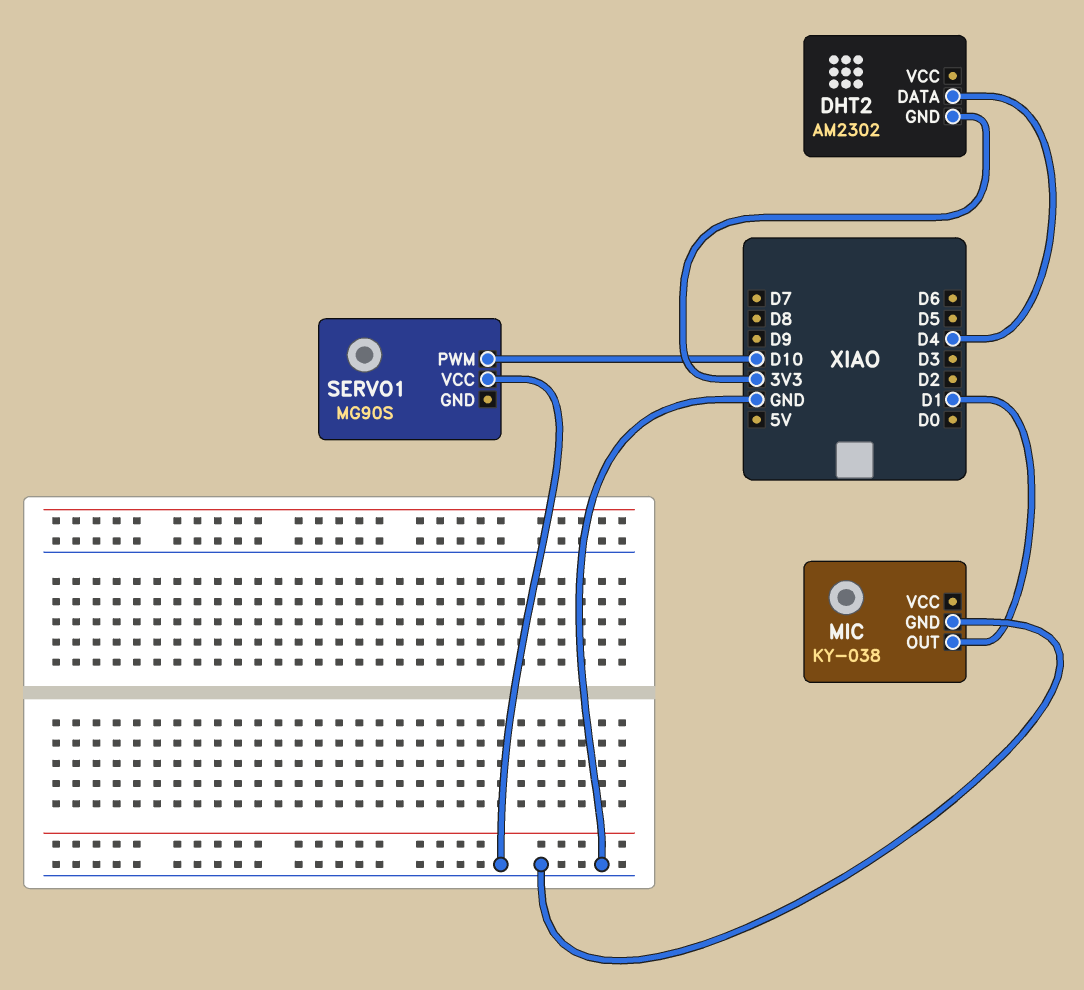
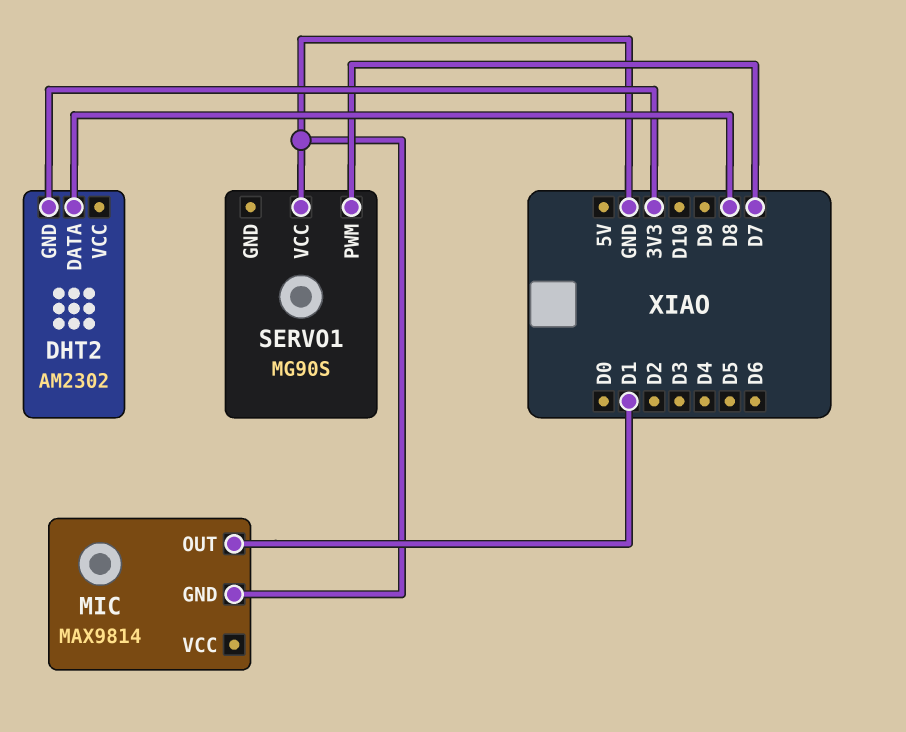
DHT2 pin DATA: D4 -> D8
MIC: KY-038 -> MAX9814
SERVO1 pin PWM: D10 -> D7

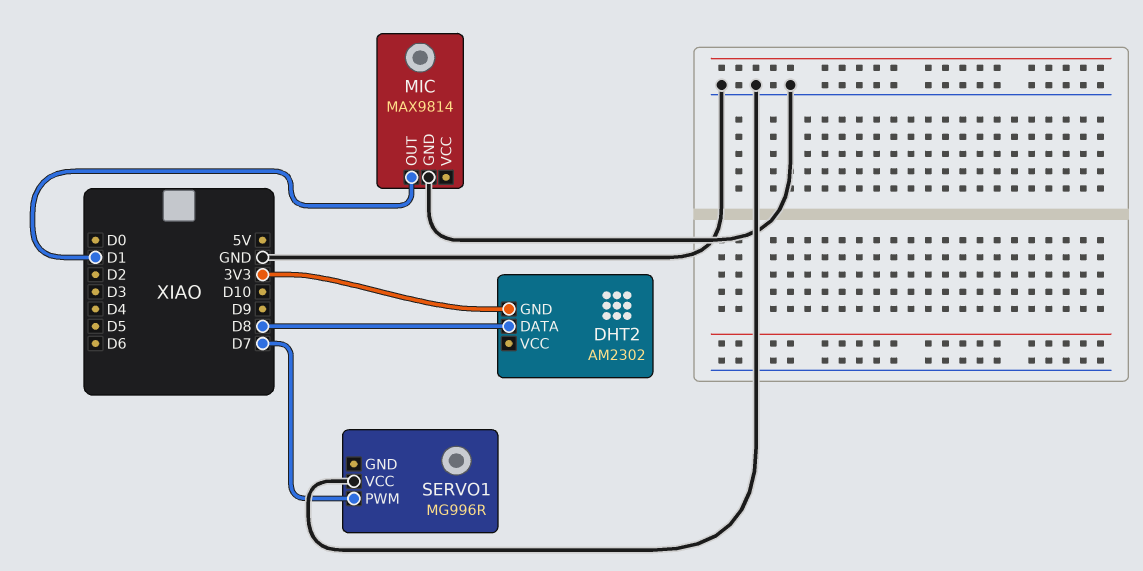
SERVO1: MG90S -> MG996R

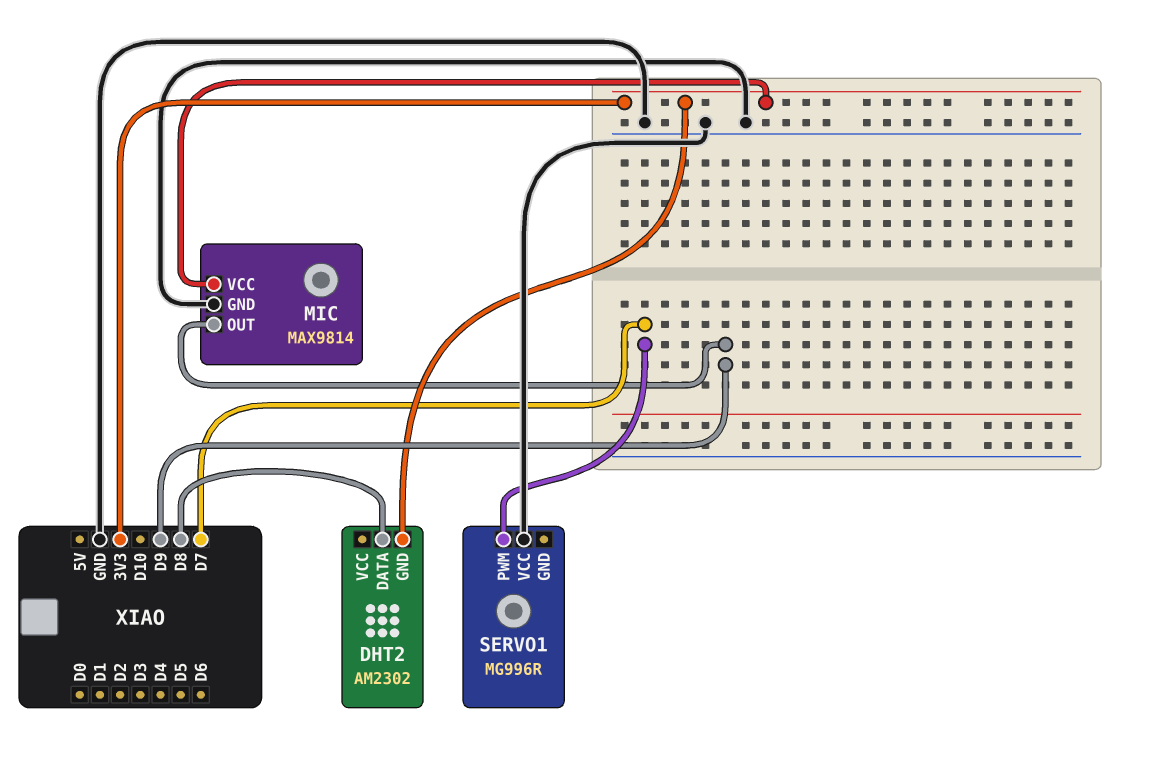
MIC pin OUT: D1 -> D9
MIC pin VCC: none -> 3V3

